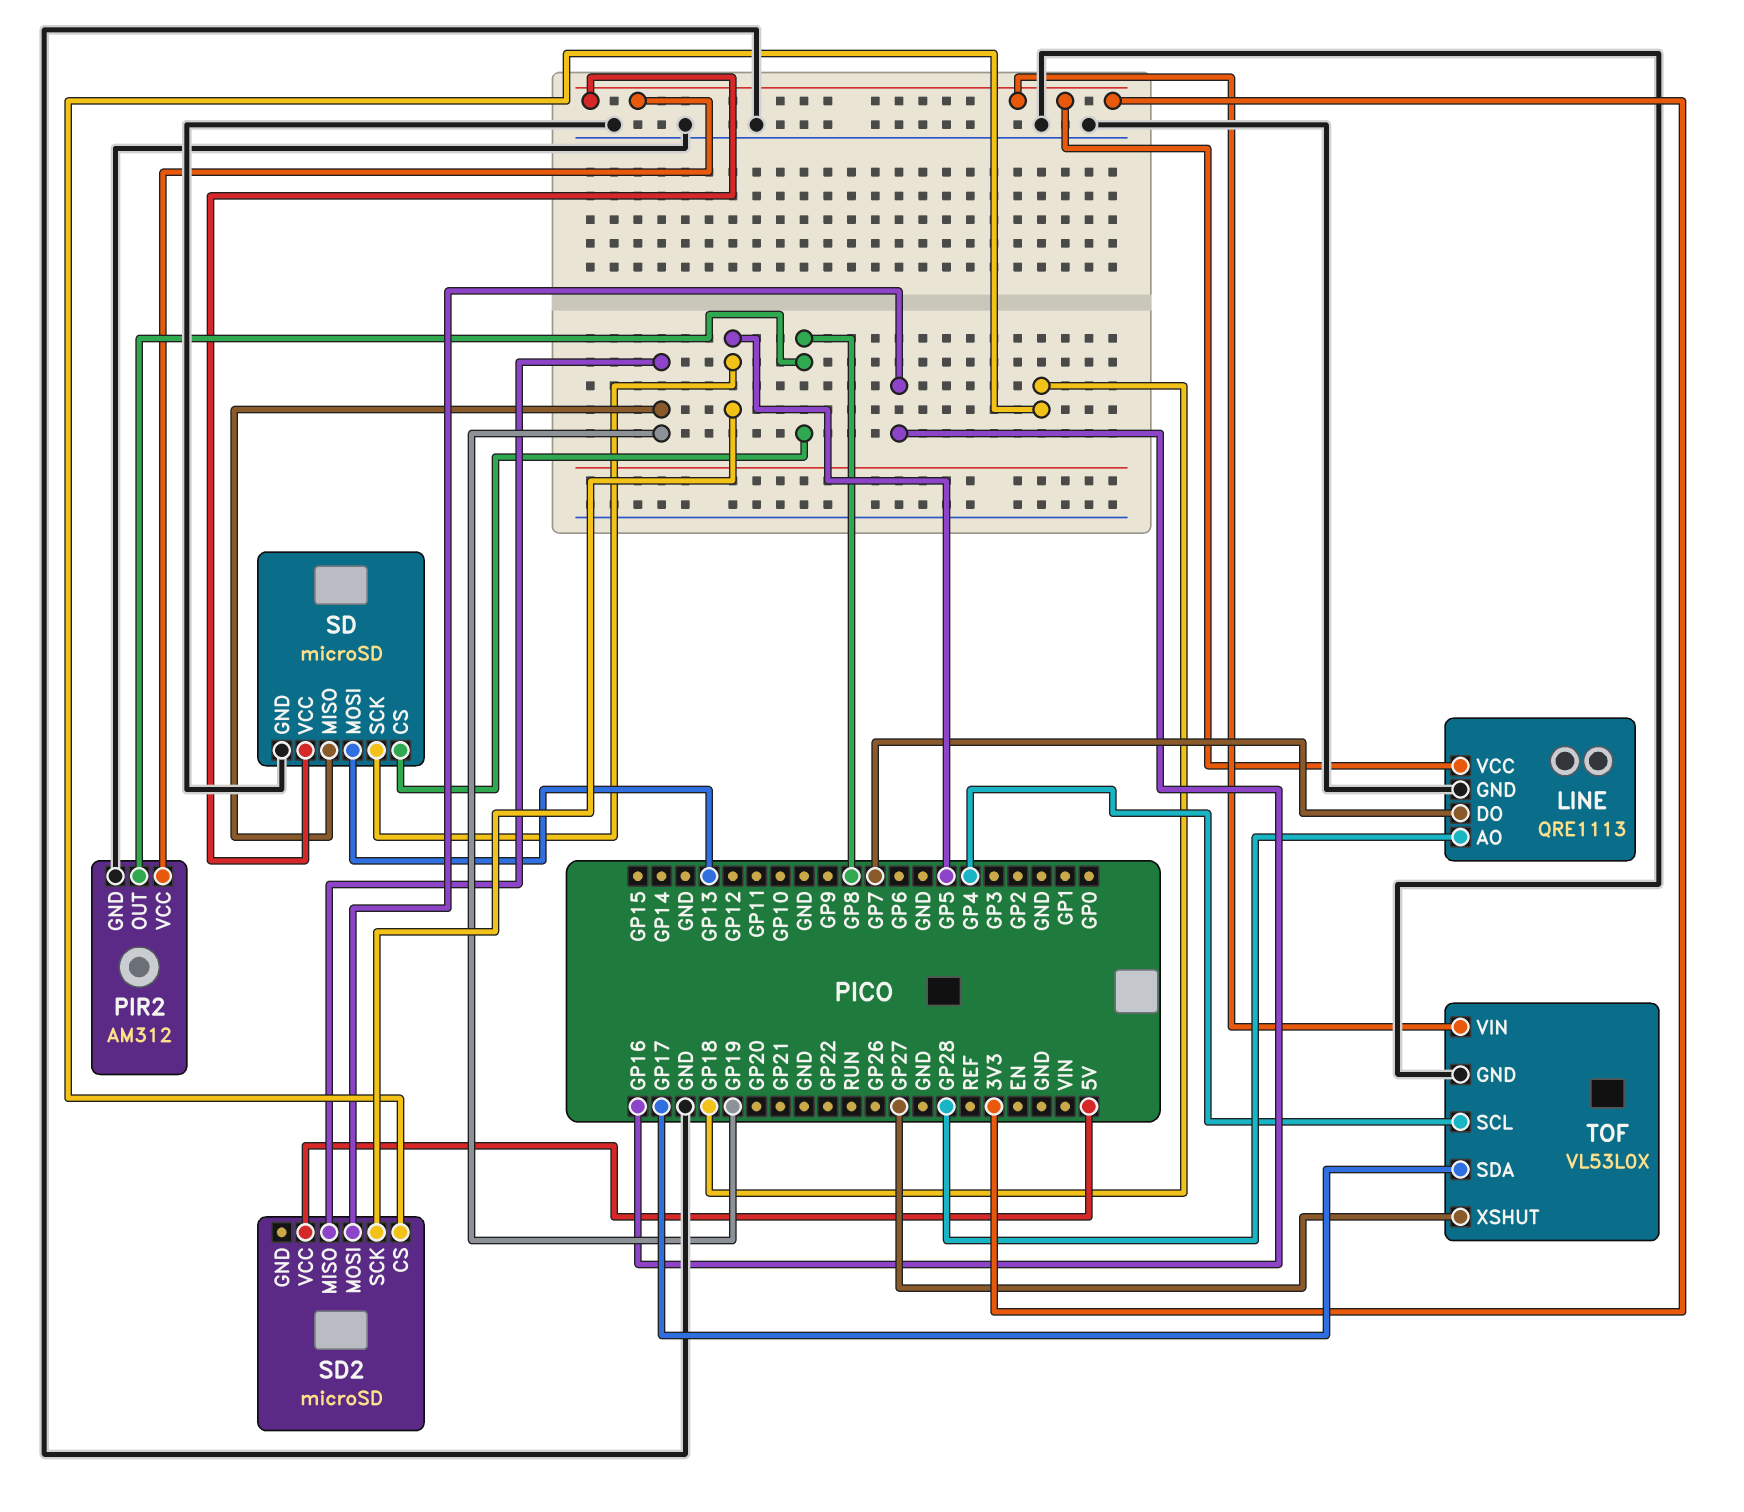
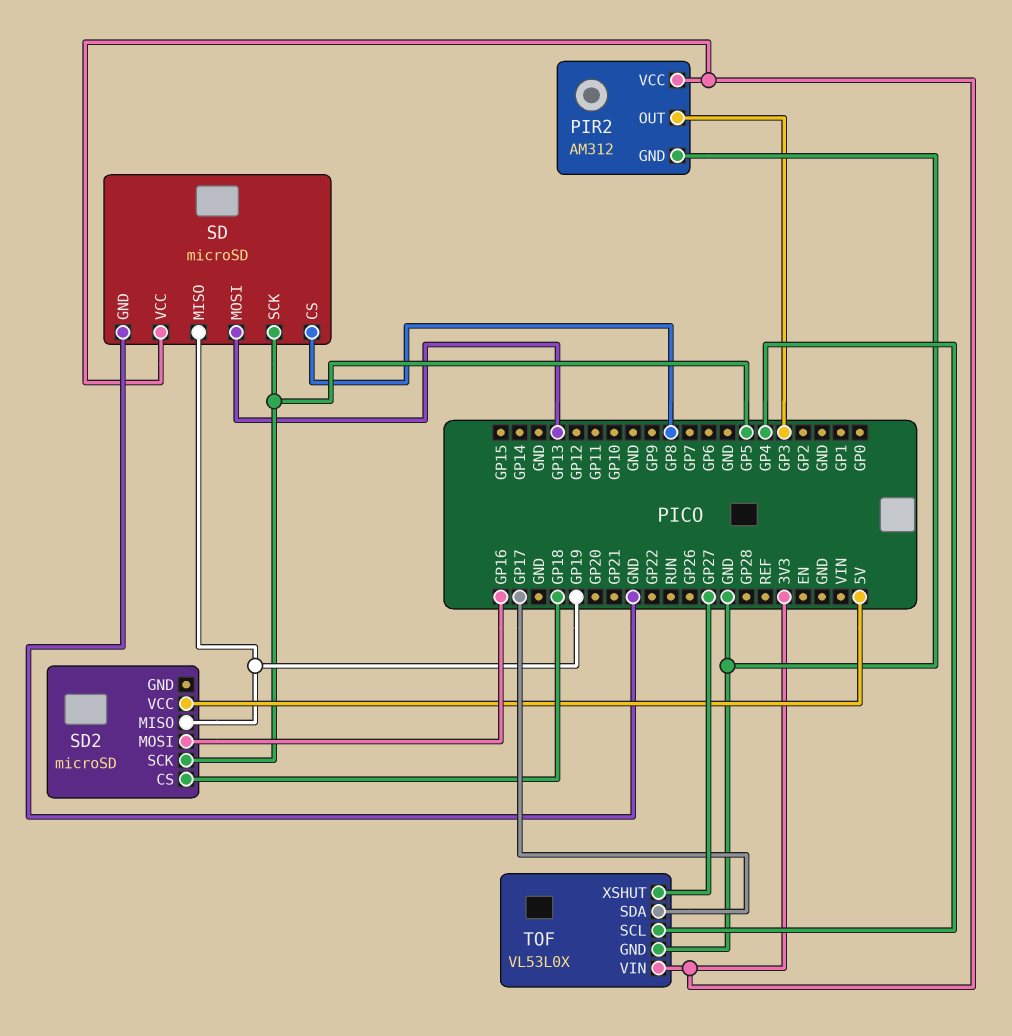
LINE: QRE1113 -> none
LINE pin AO: GP28 -> none
LINE pin DO: GP7 -> none
LINE pin GND: GND -> none
LINE pin VCC: 3V3 -> none
PIR2 pin OUT: GP8 -> GP3

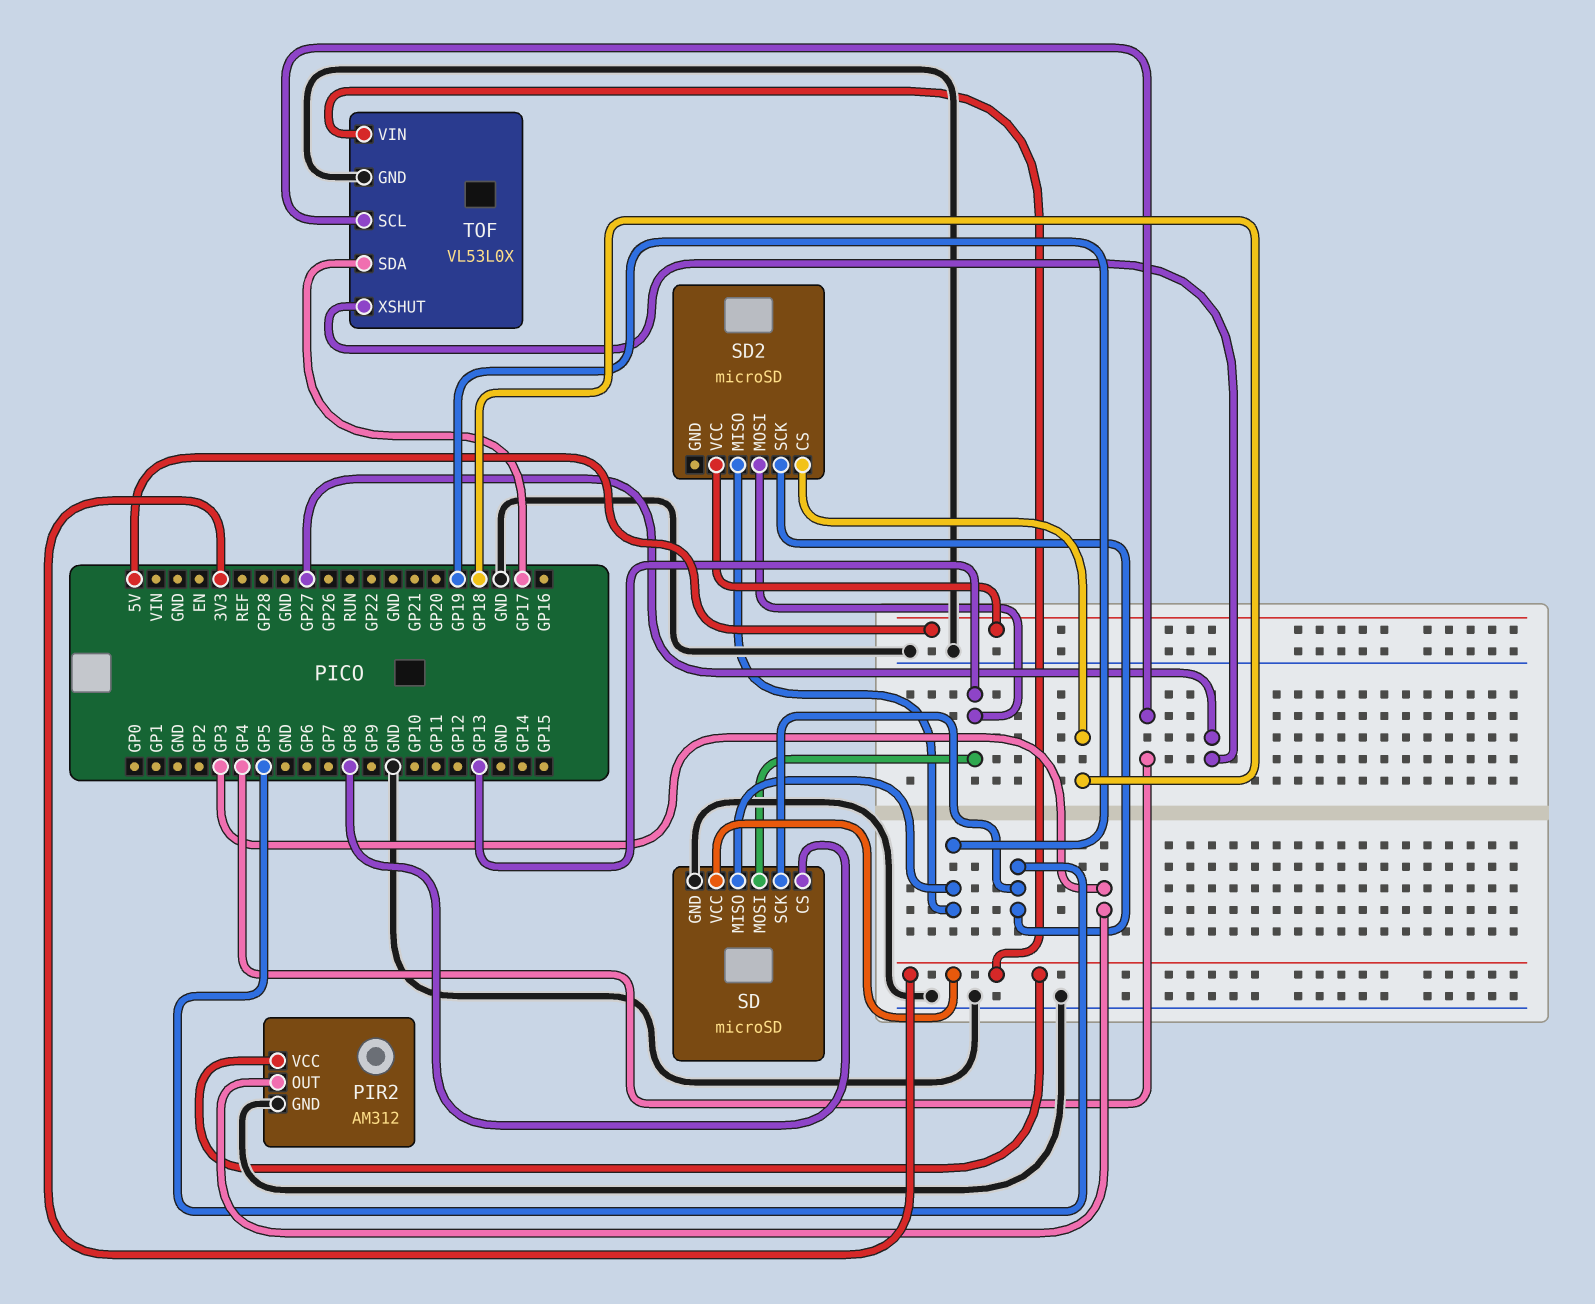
SD2 pin MOSI: GP16 -> GP13

